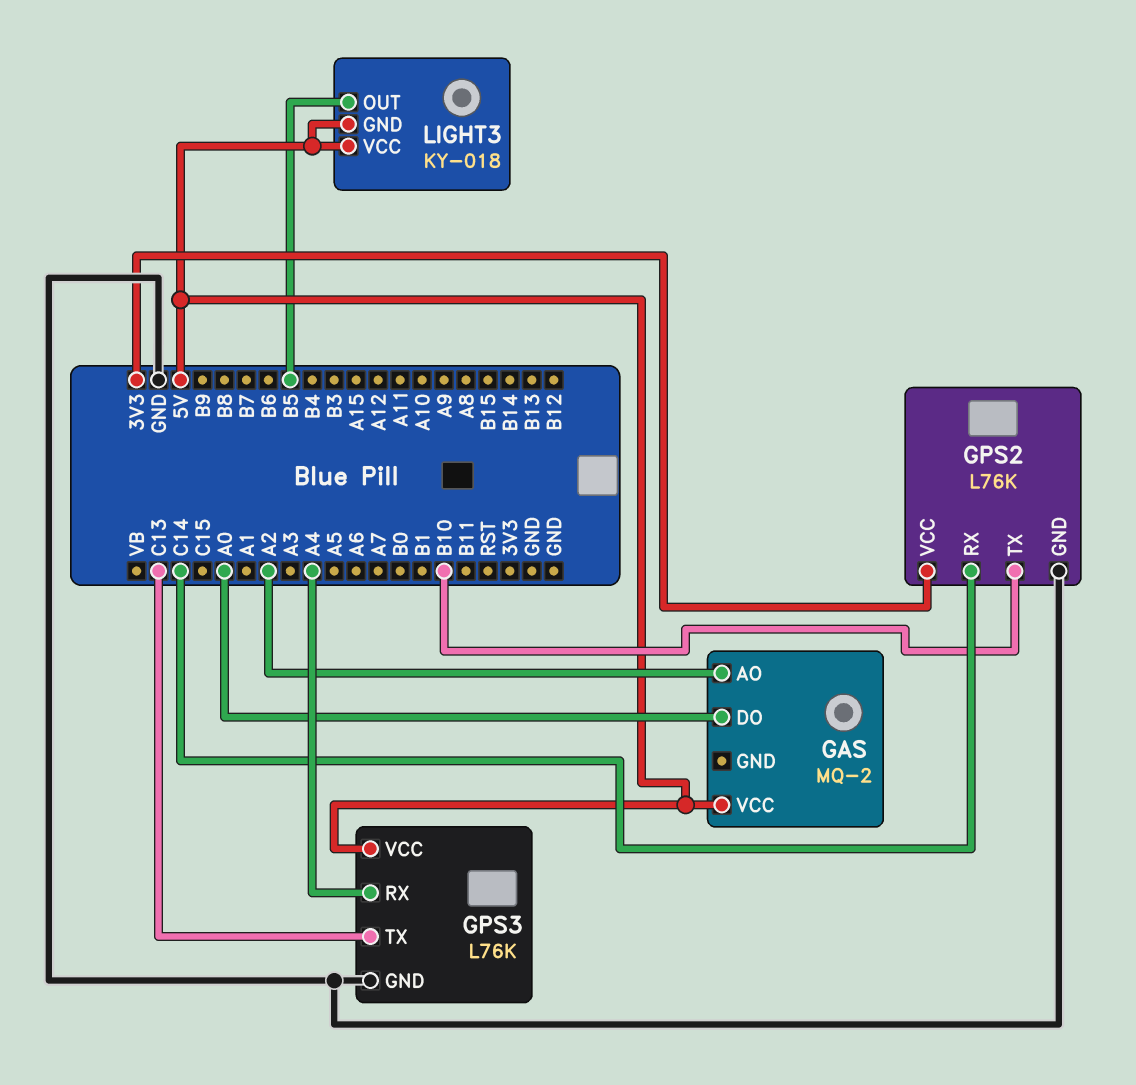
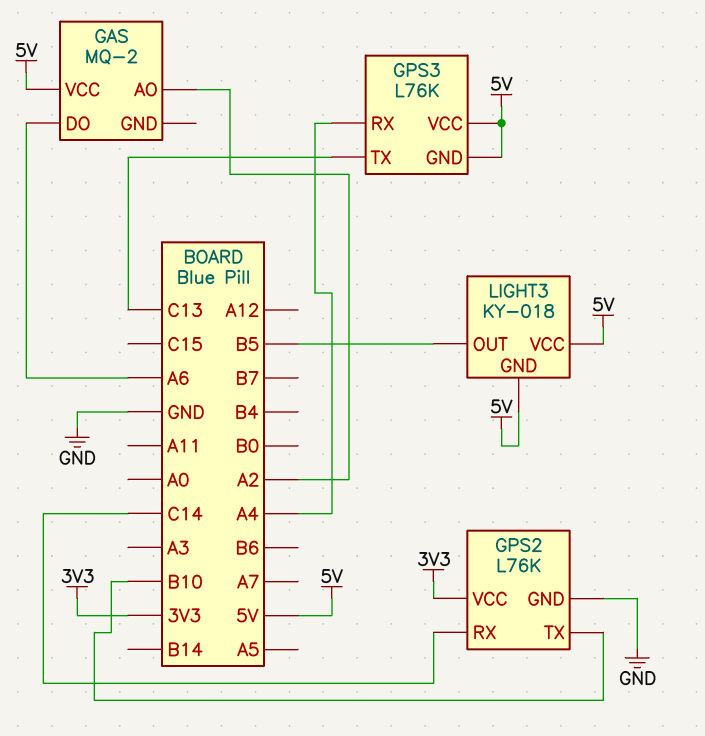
GAS pin DO: A0 -> A6
GPS3 pin GND: GND -> 5V

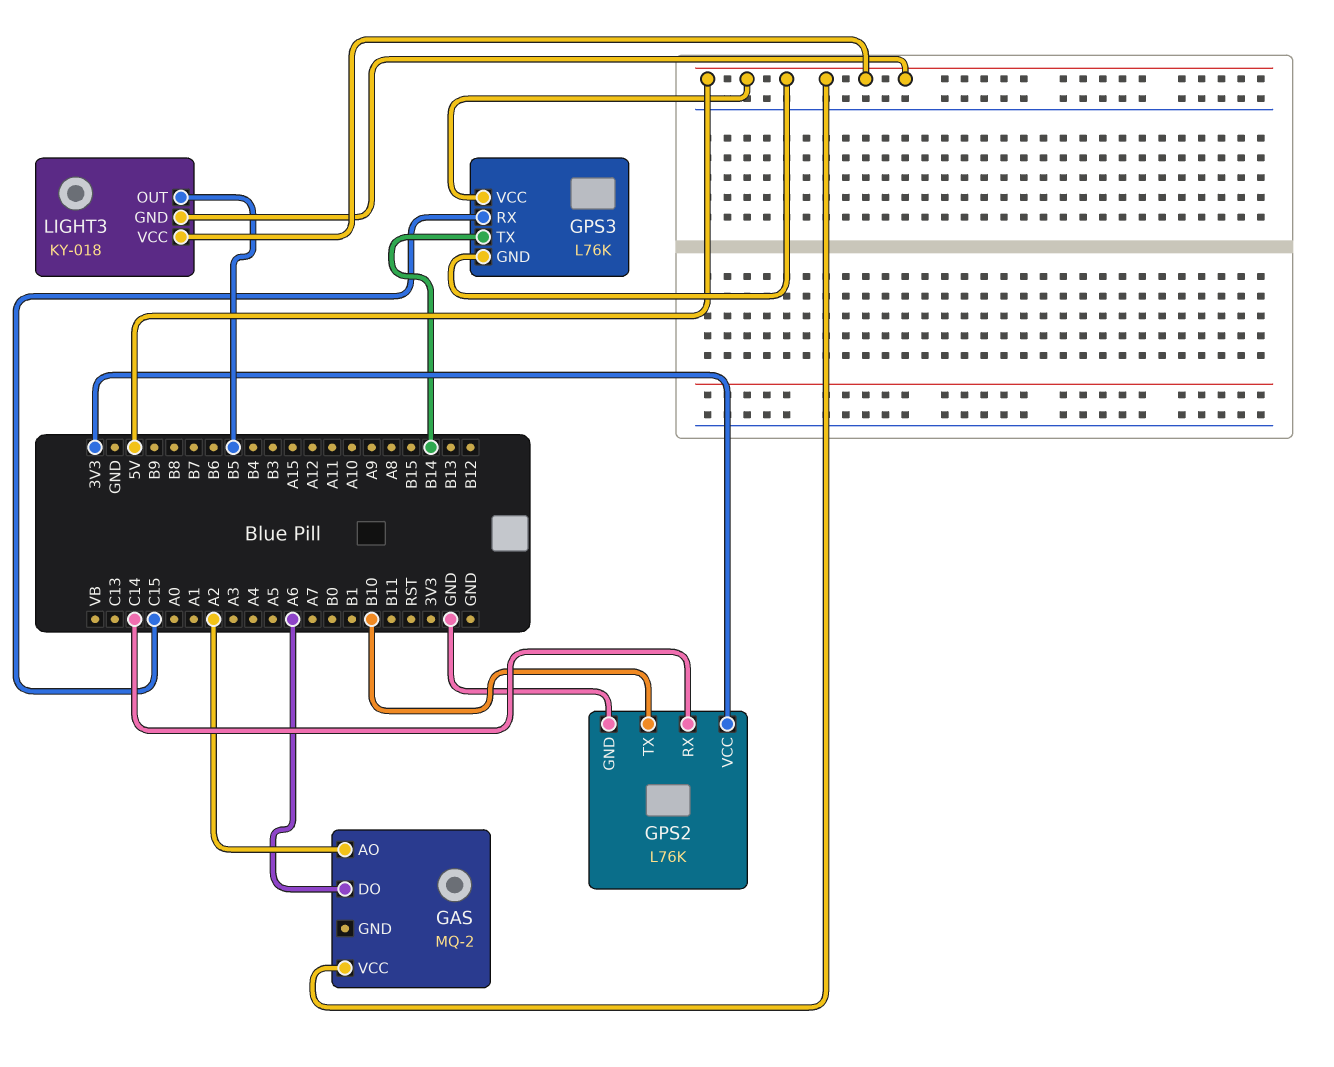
GPS3 pin RX: A4 -> C15
GPS3 pin TX: C13 -> B14

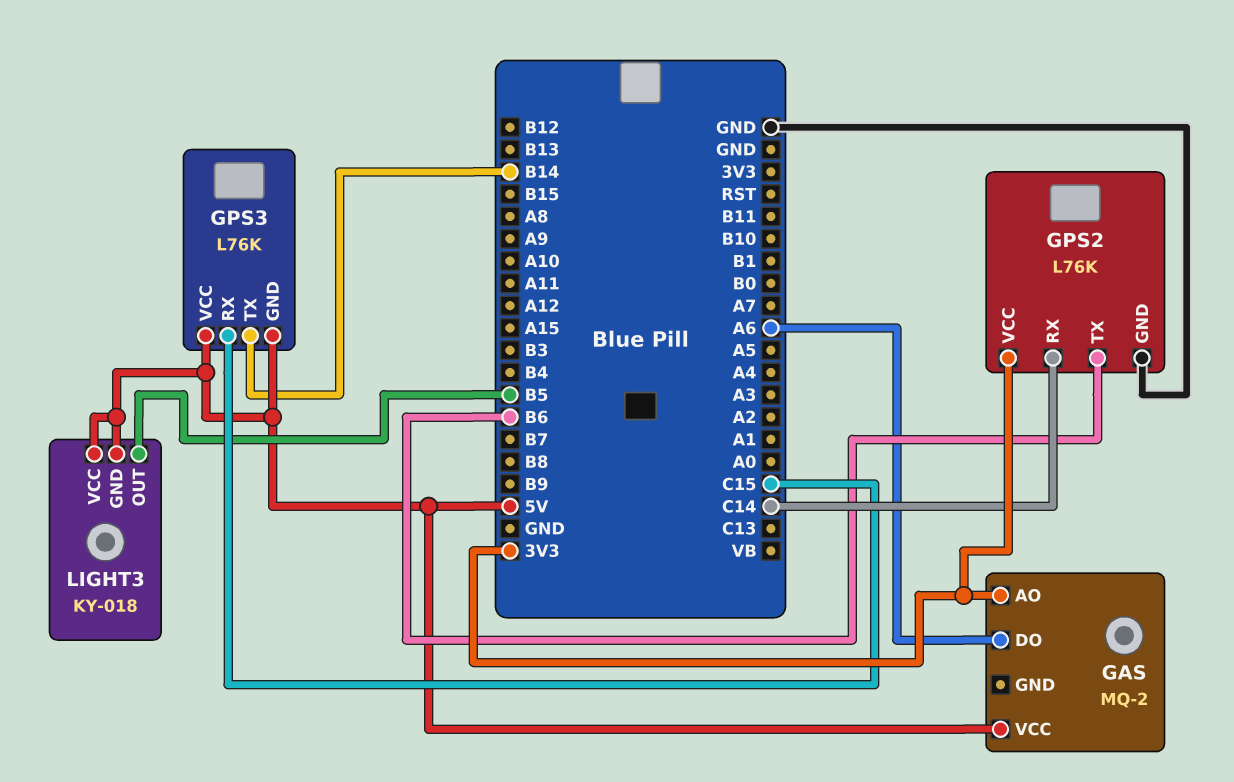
GAS pin AO: A2 -> 3V3
GPS2 pin TX: B10 -> B6

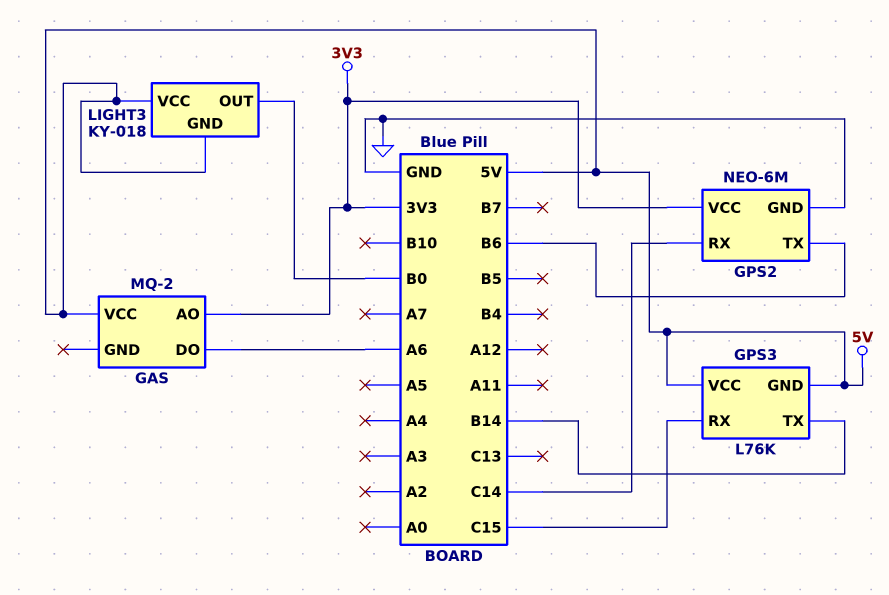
GPS2: L76K -> NEO-6M
LIGHT3 pin OUT: B5 -> B0

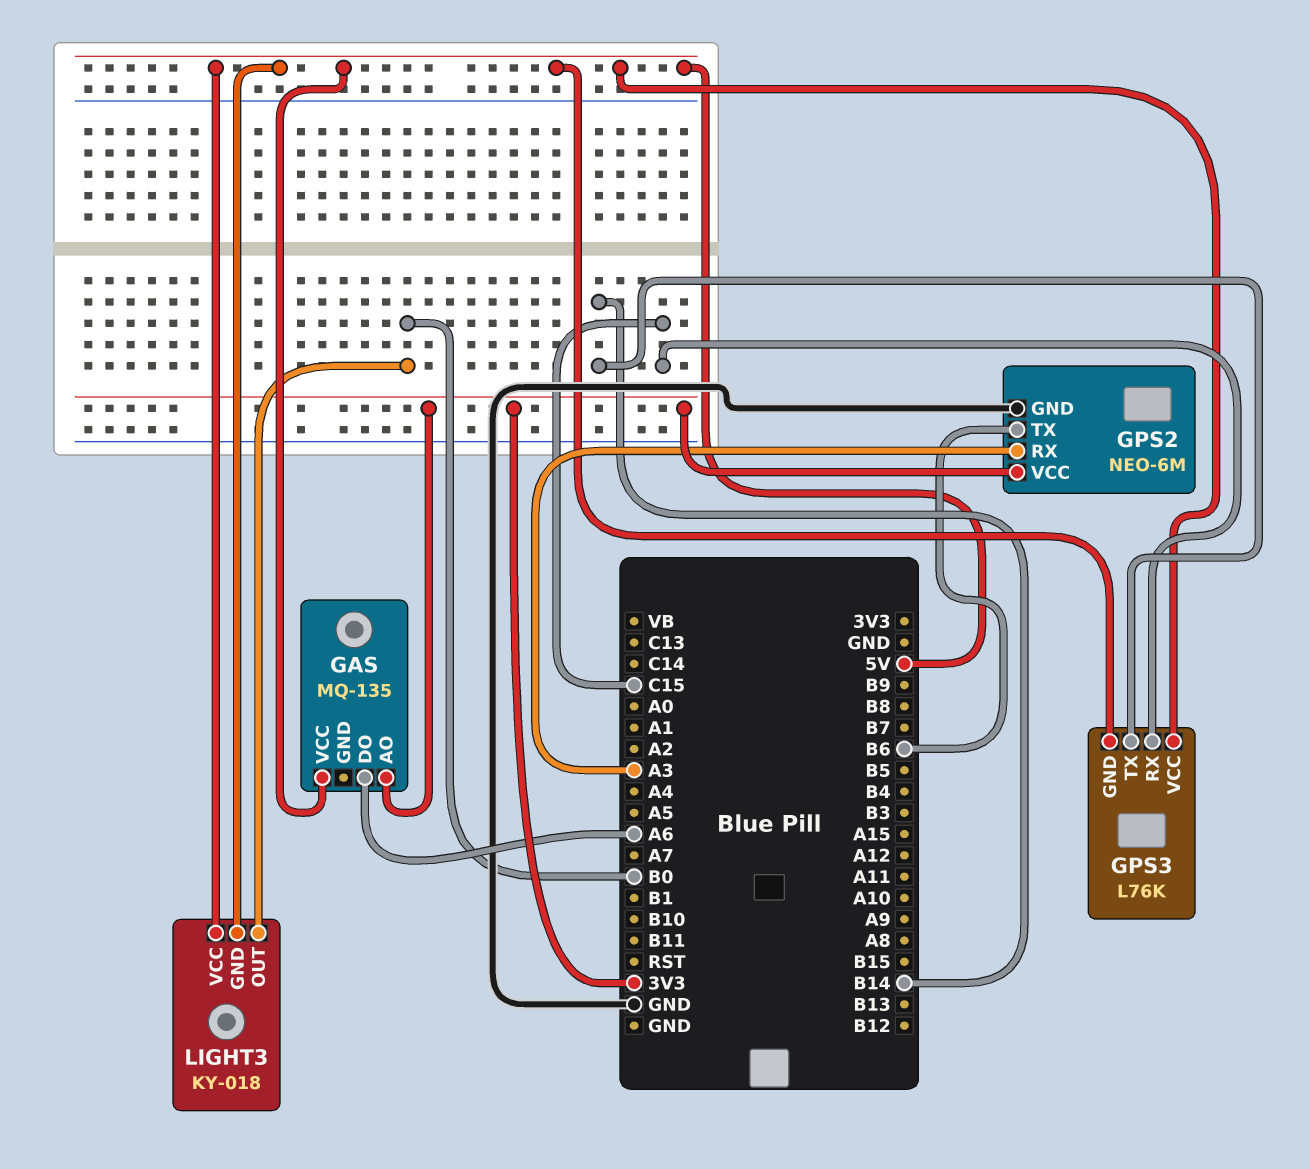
GAS: MQ-2 -> MQ-135
GPS2 pin RX: C14 -> A3

